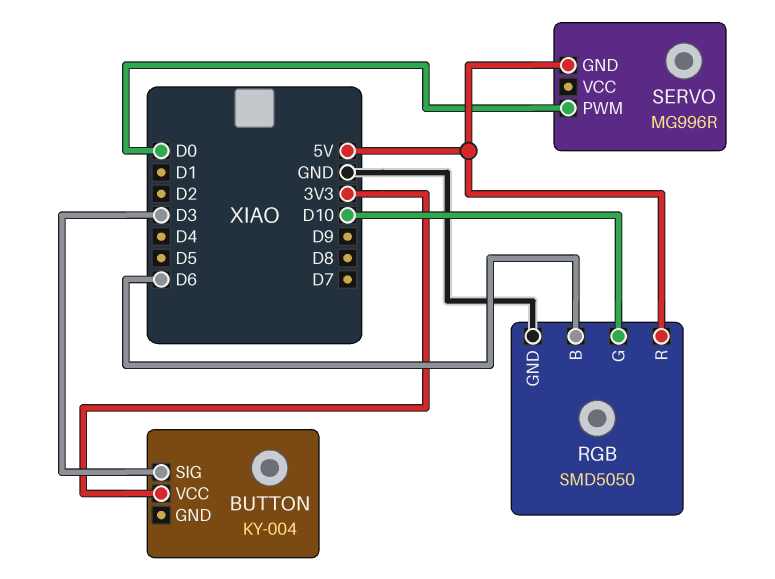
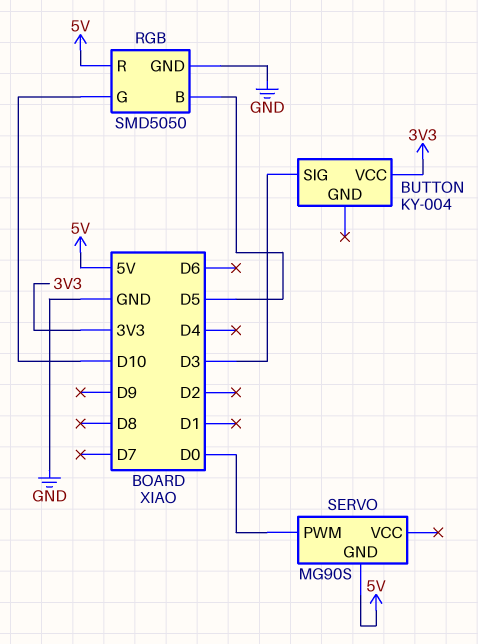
RGB pin B: D6 -> D5
SERVO: MG996R -> MG90S

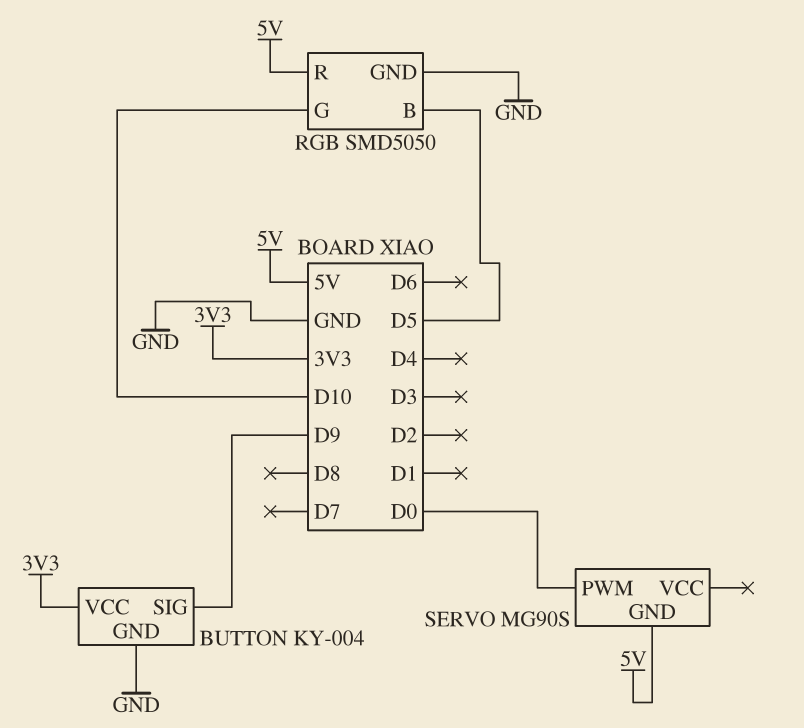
BUTTON pin GND: none -> GND
BUTTON pin SIG: D3 -> D9

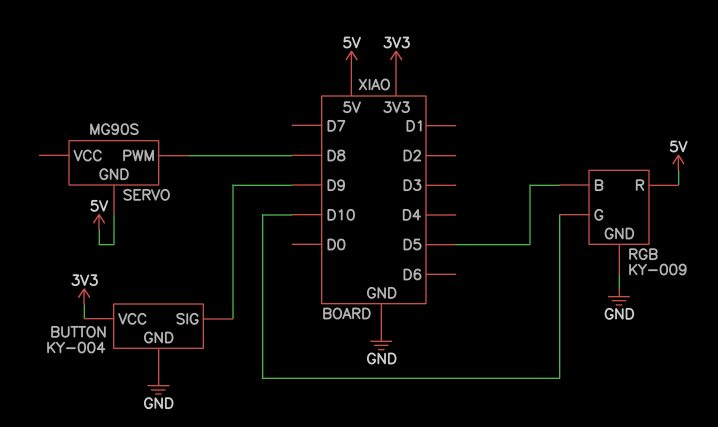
RGB: SMD5050 -> KY-009
SERVO pin PWM: D0 -> D8

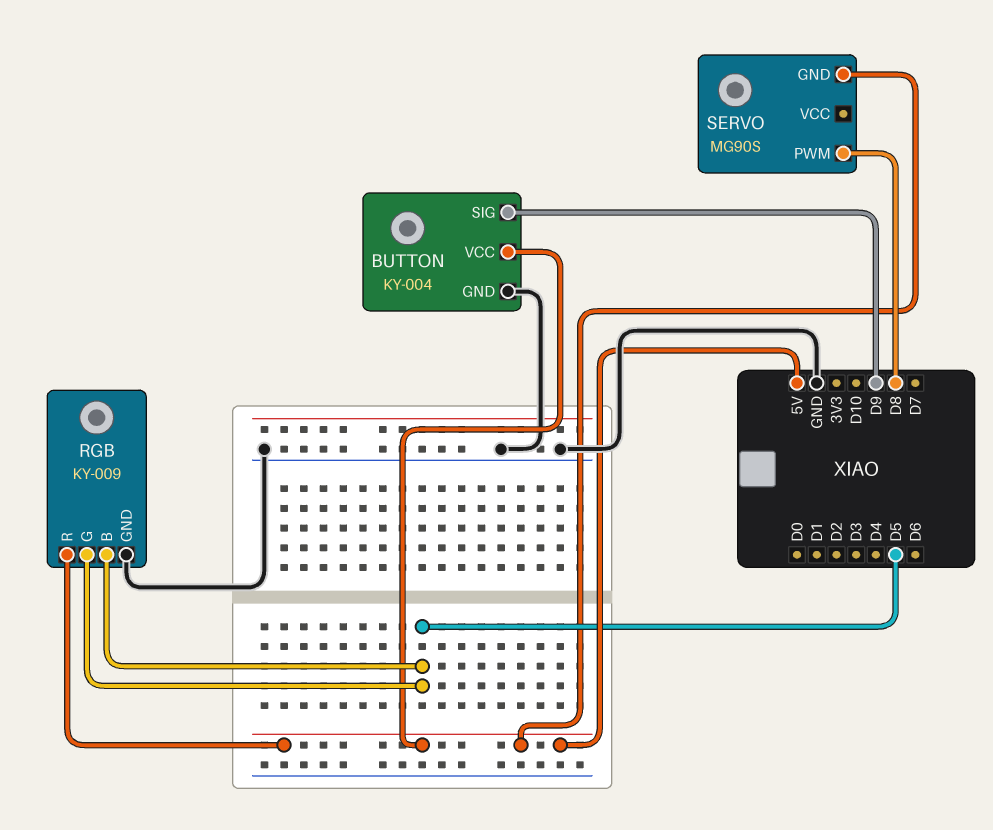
BUTTON pin VCC: 3V3 -> 5V
RGB pin G: D10 -> D5

